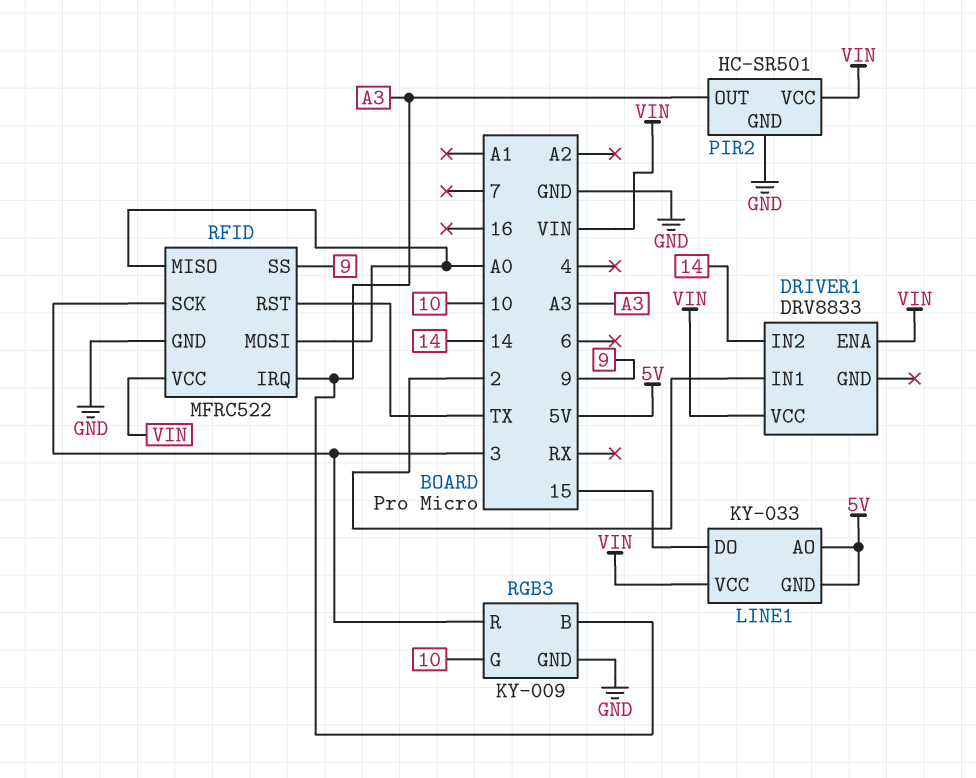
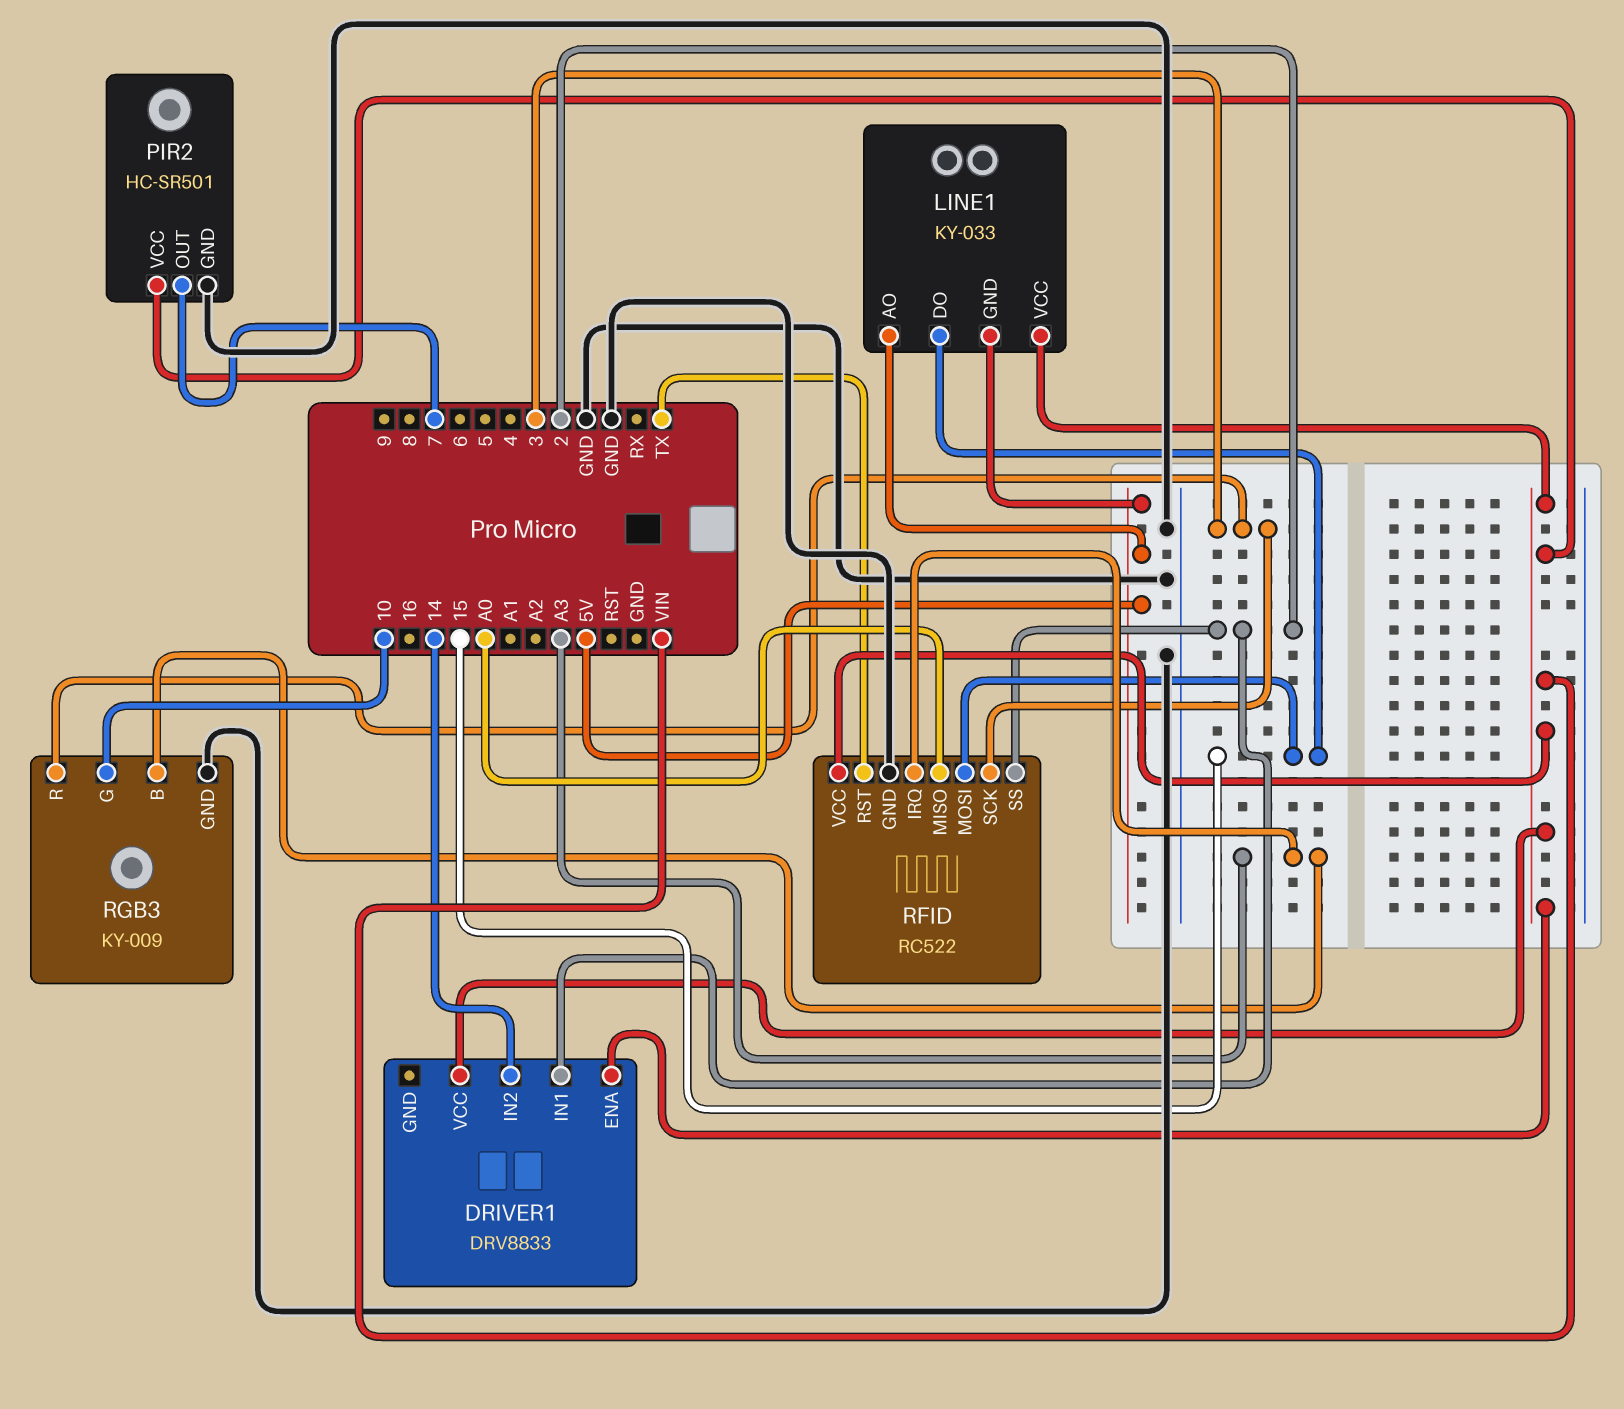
PIR2 pin OUT: A3 -> 7
RFID: MFRC522 -> RC522
RFID pin MOSI: A0 -> 15
RFID pin SS: 9 -> 2

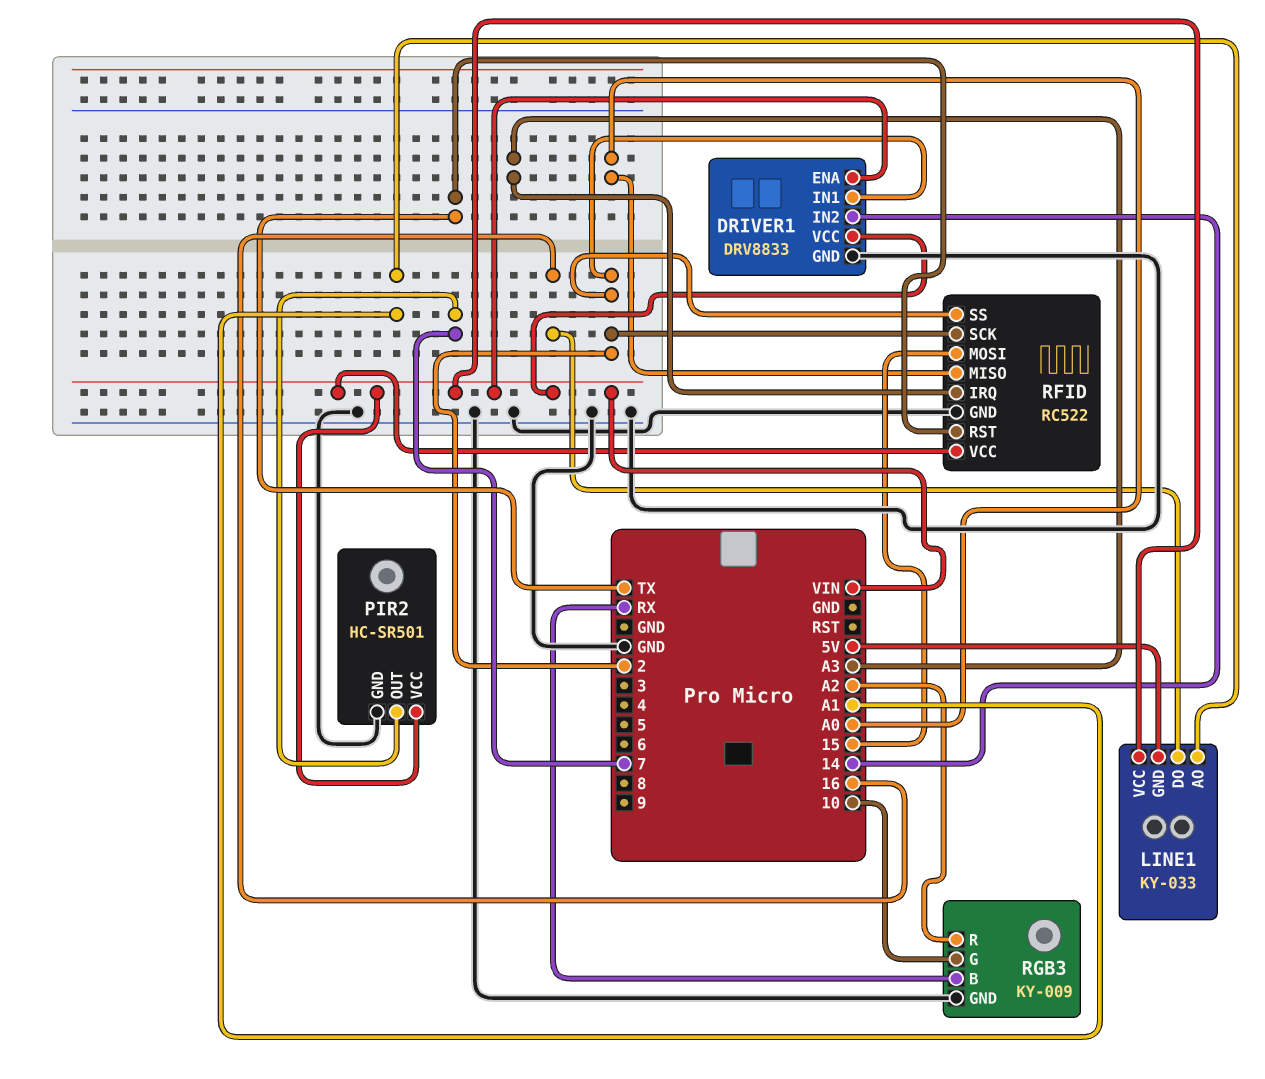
DRIVER1 pin GND: none -> GND
LINE1 pin AO: 5V -> A1
LINE1 pin DO: 15 -> 16
RFID pin SCK: 3 -> 2
RGB3 pin B: A3 -> RX
RGB3 pin R: 3 -> A2

